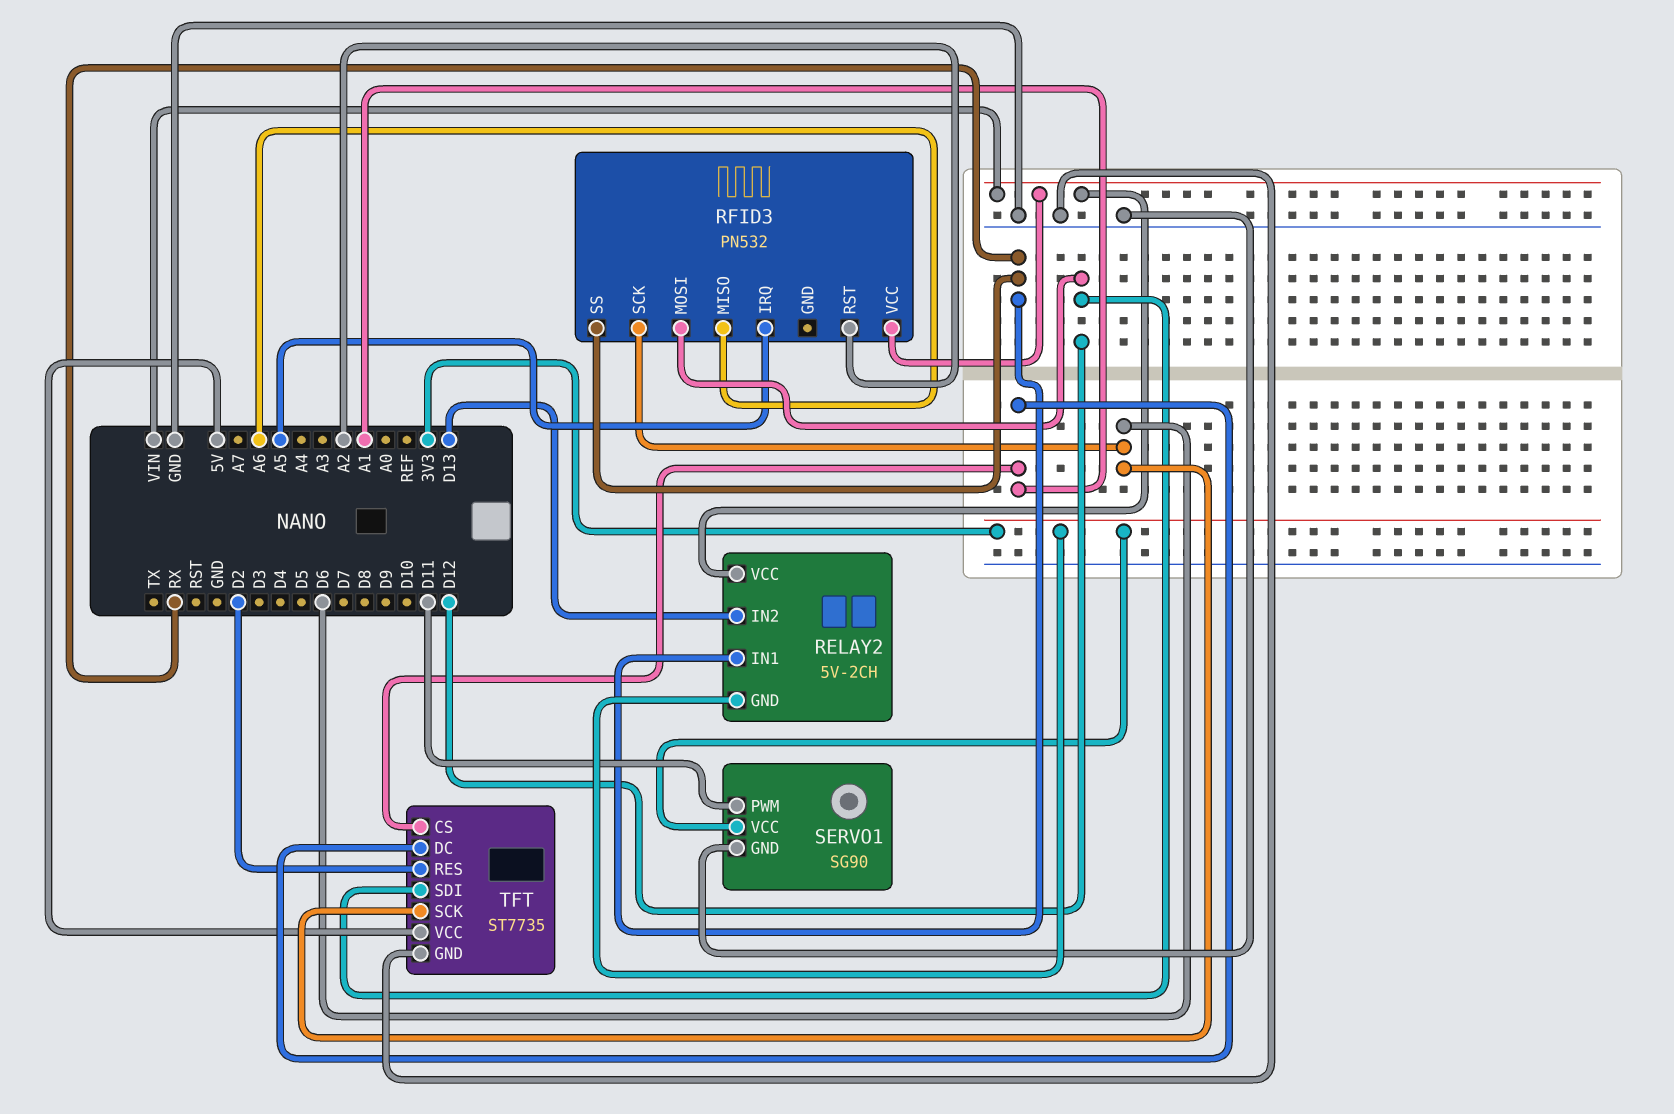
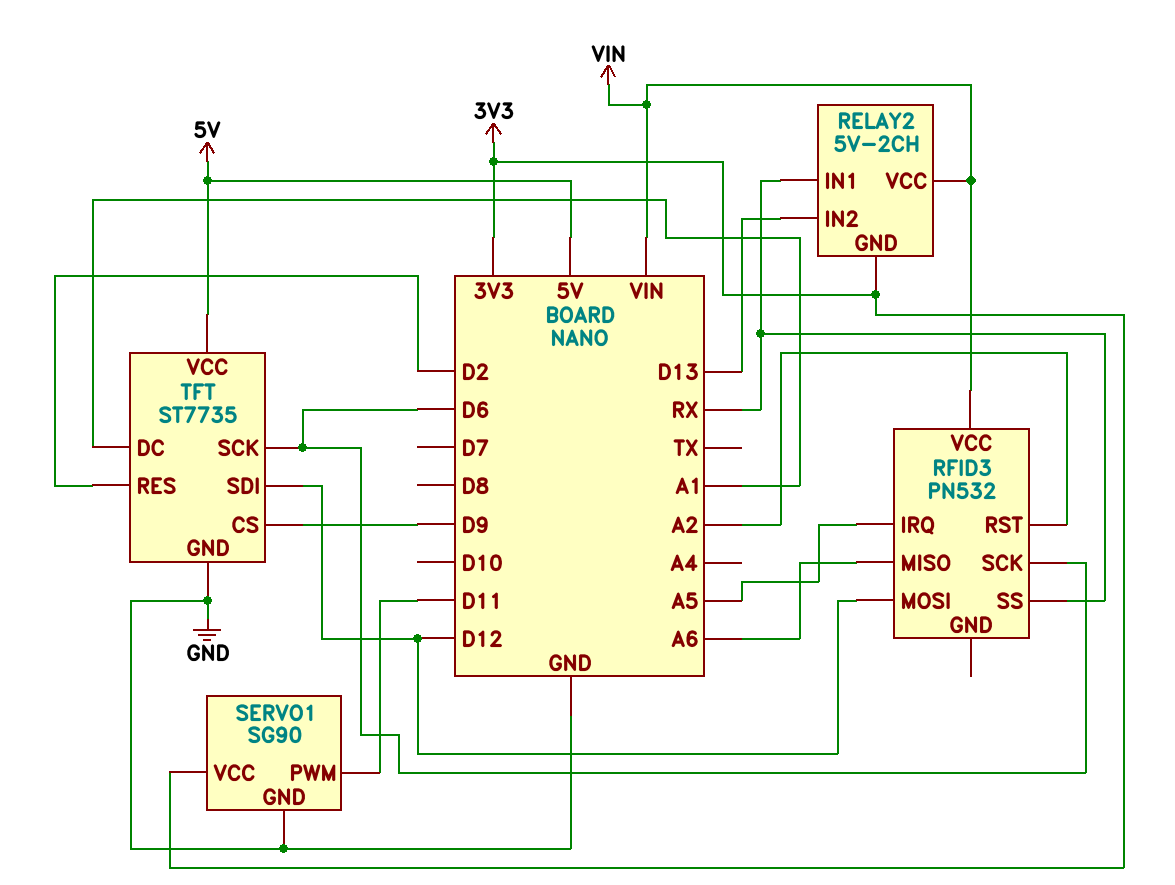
TFT pin CS: A1 -> D9

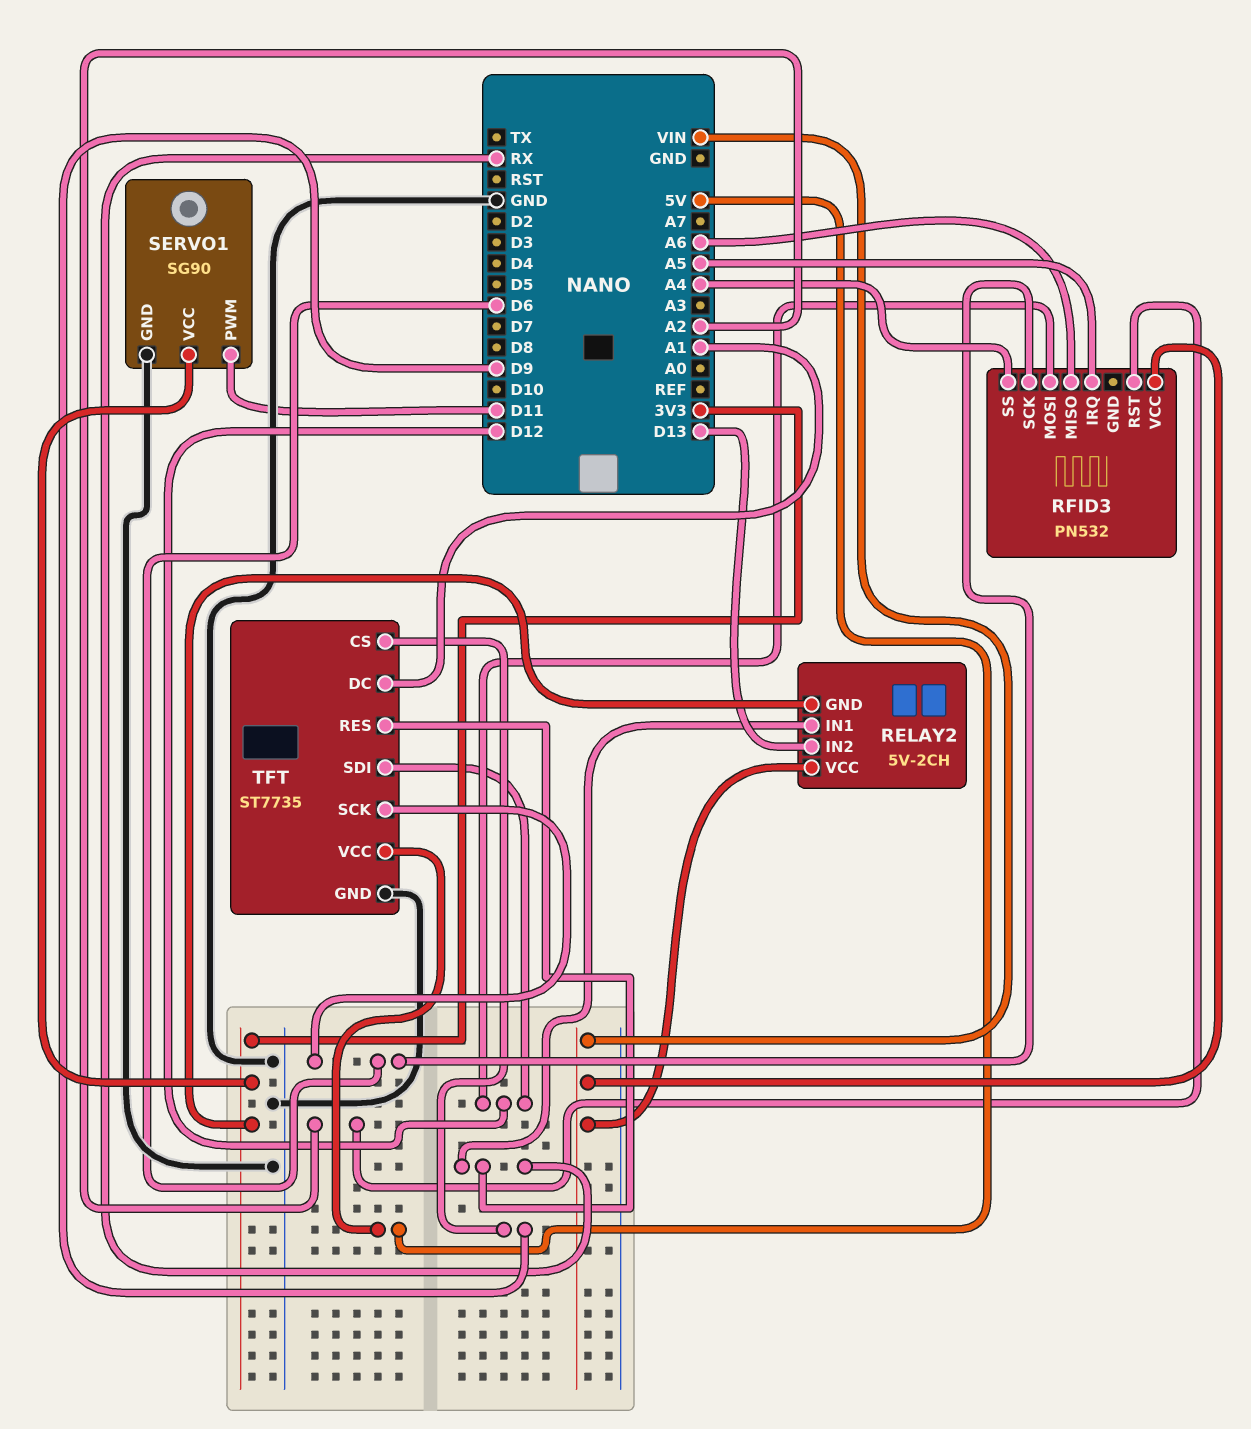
RFID3 pin SS: RX -> A4
TFT pin RES: D2 -> RX

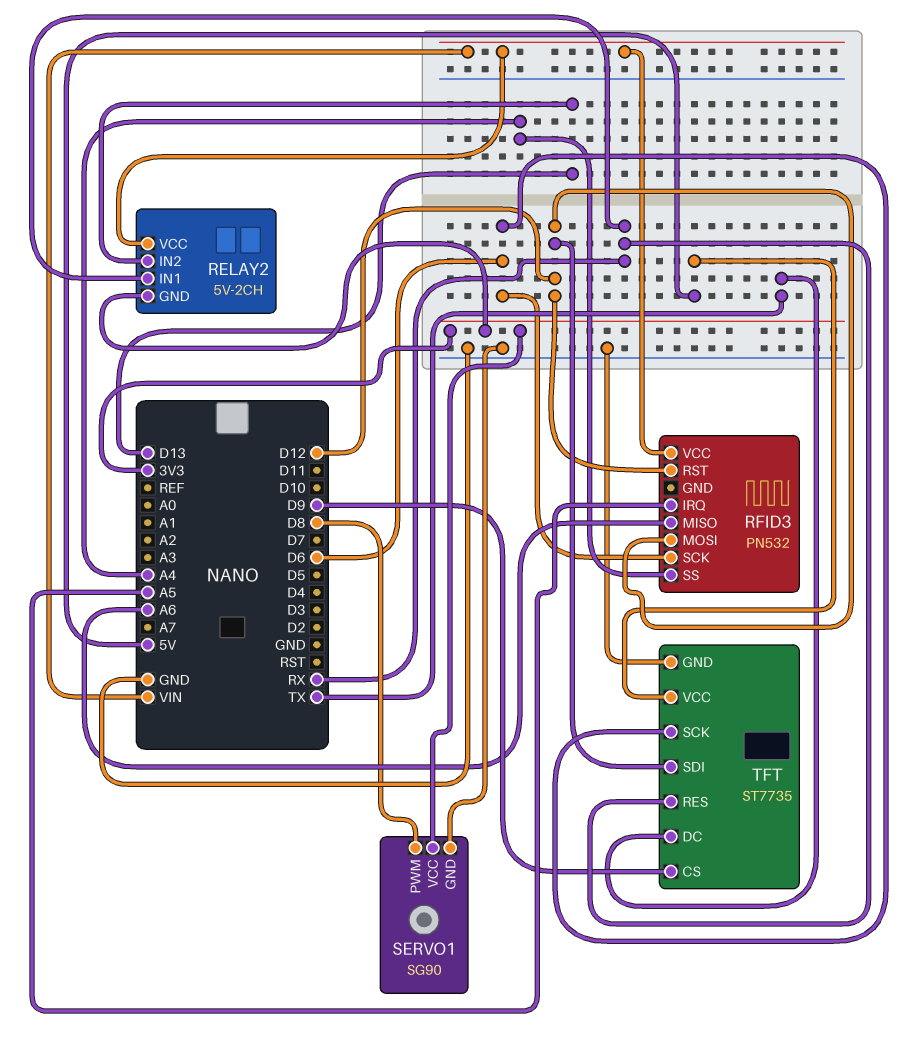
RFID3 pin RST: A2 -> D12
SERVO1 pin PWM: D11 -> D8
TFT pin DC: A1 -> TX

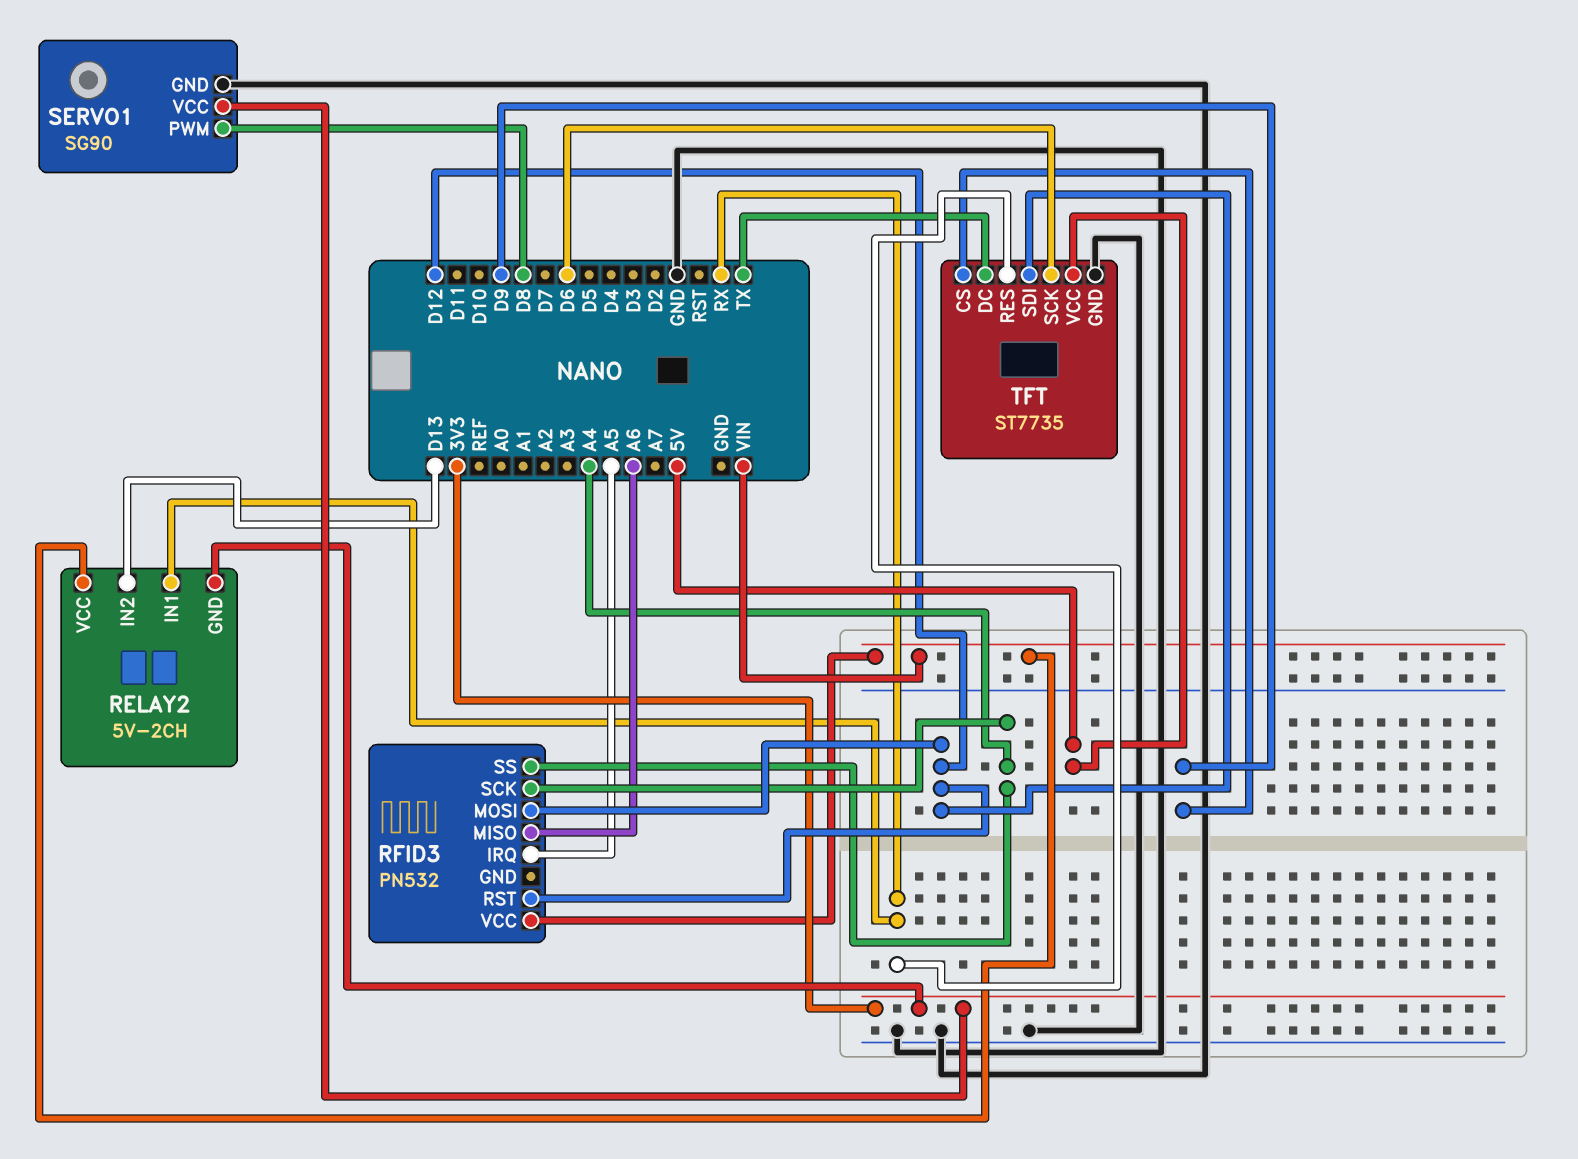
RFID3 pin SCK: D6 -> A4

